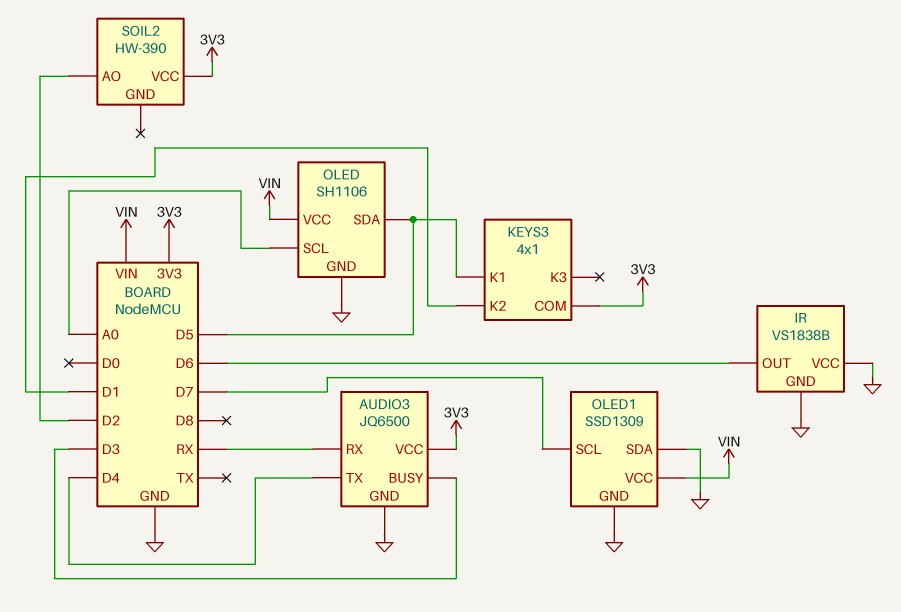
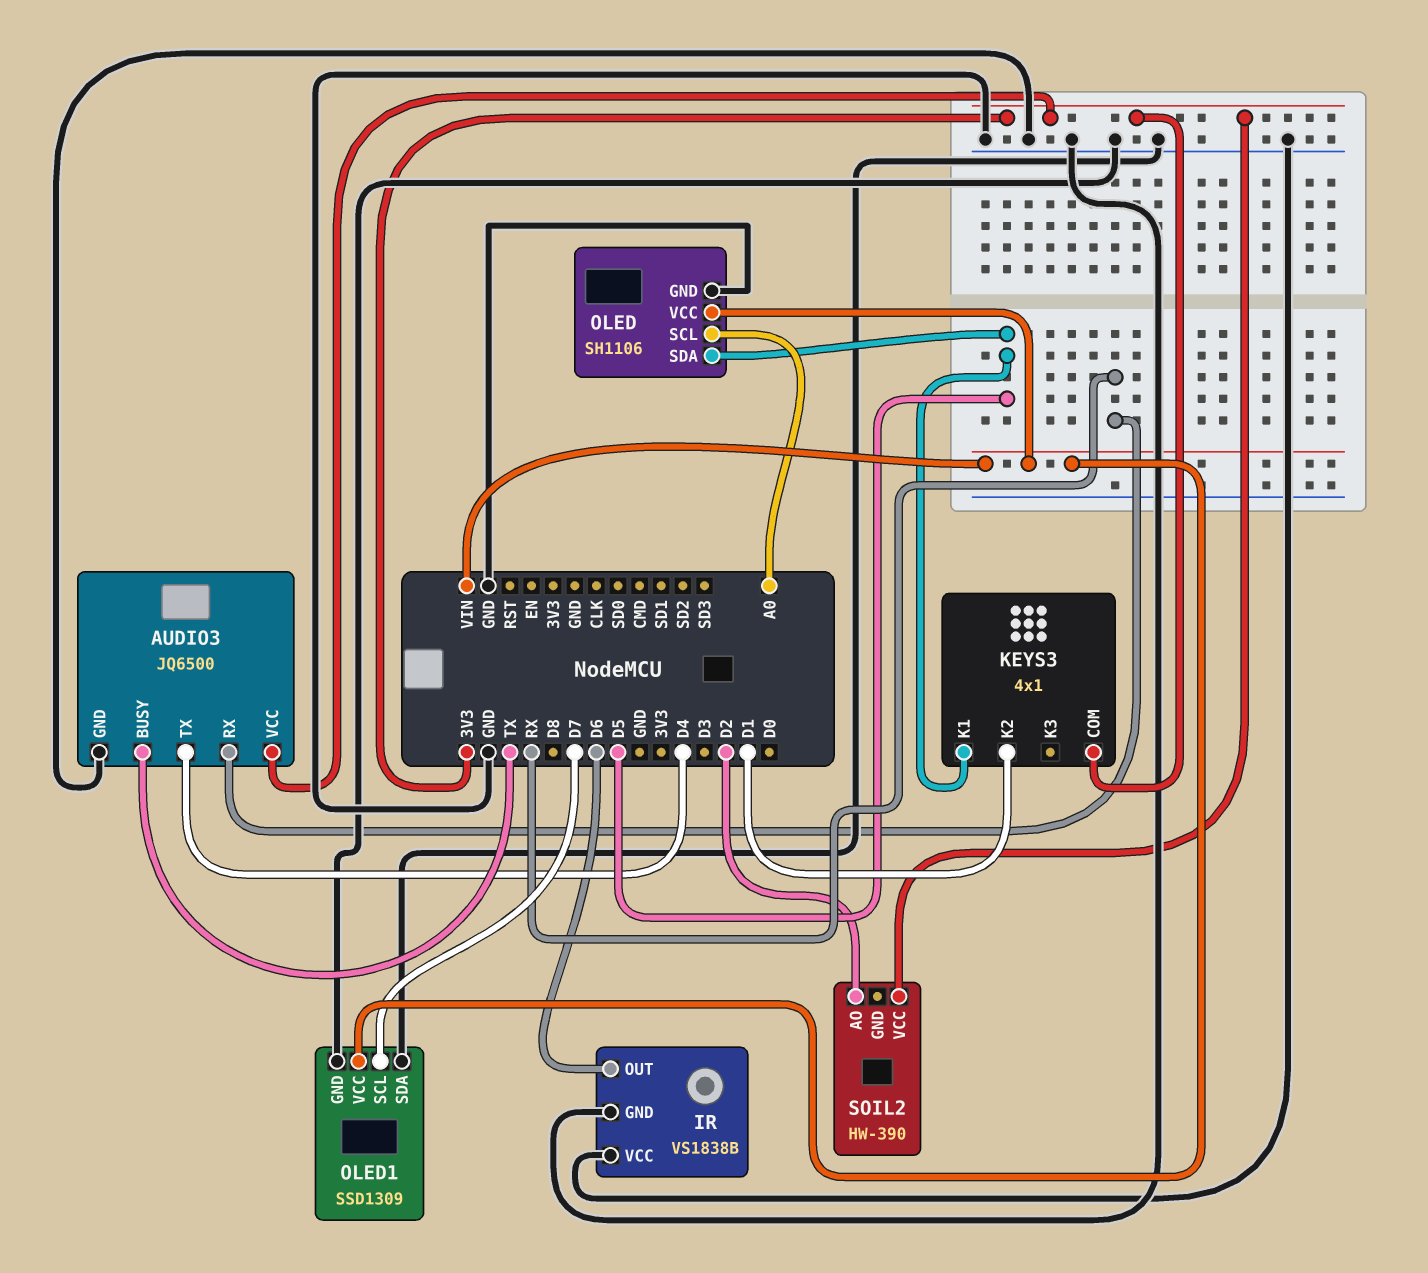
AUDIO3 pin BUSY: D3 -> TX

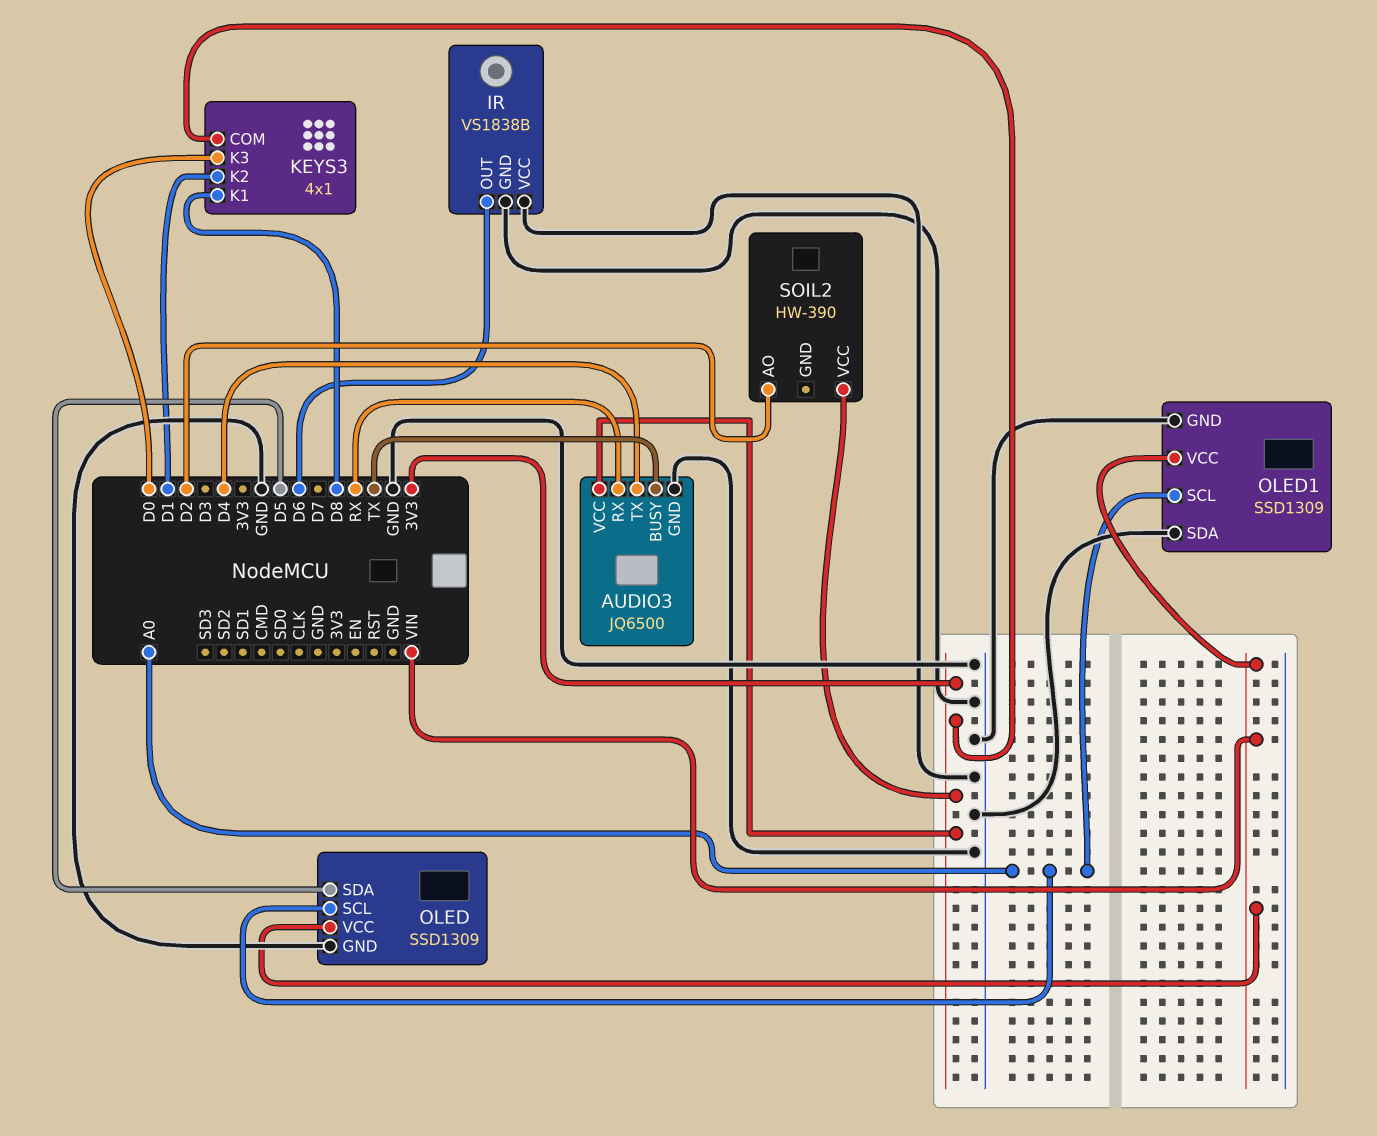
KEYS3 pin K1: D5 -> D8
KEYS3 pin K3: none -> D0
OLED: SH1106 -> SSD1309
OLED1 pin SCL: D7 -> A0

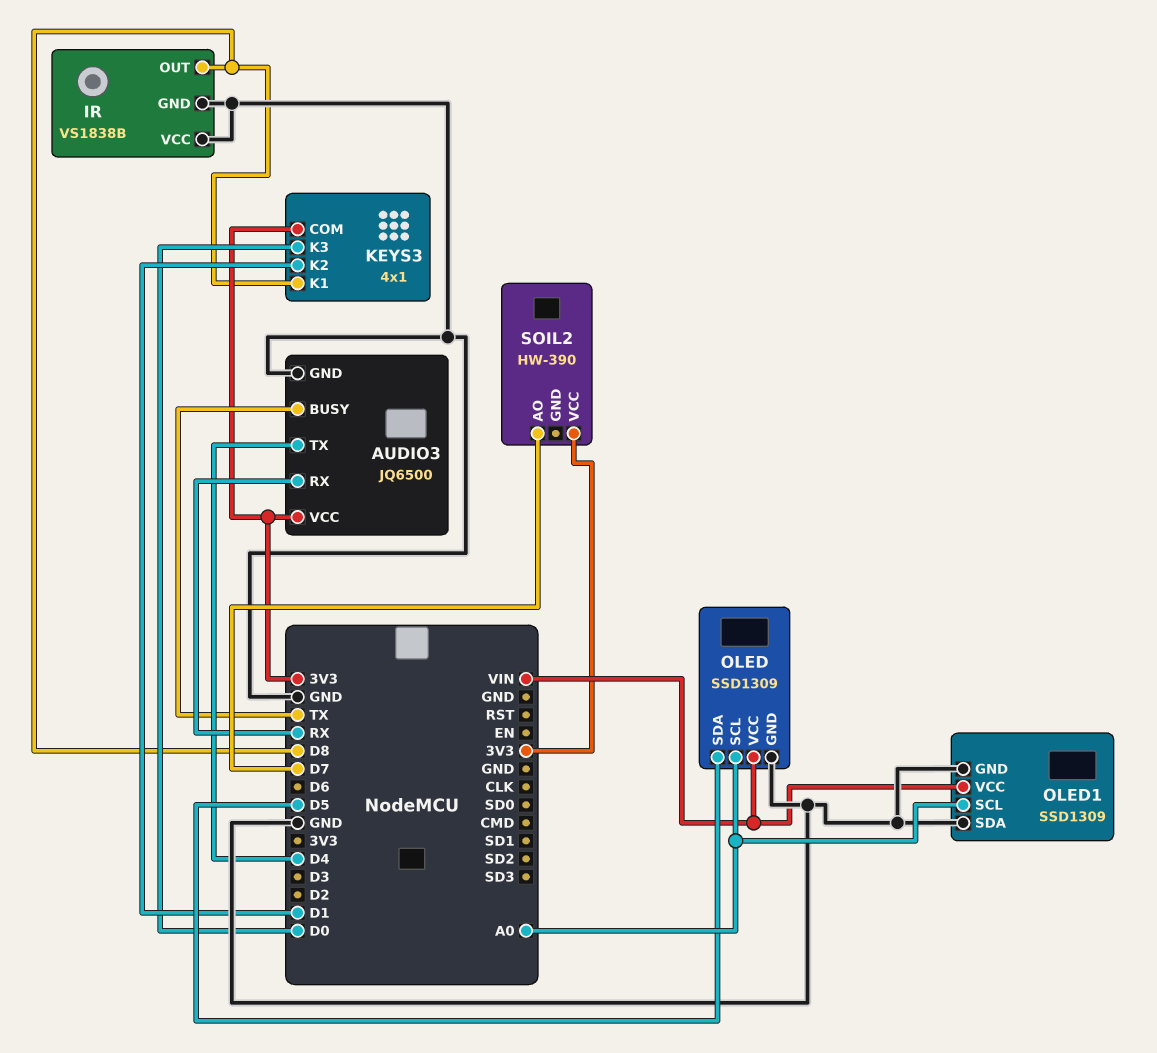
IR pin OUT: D6 -> D8
SOIL2 pin AO: D2 -> D7

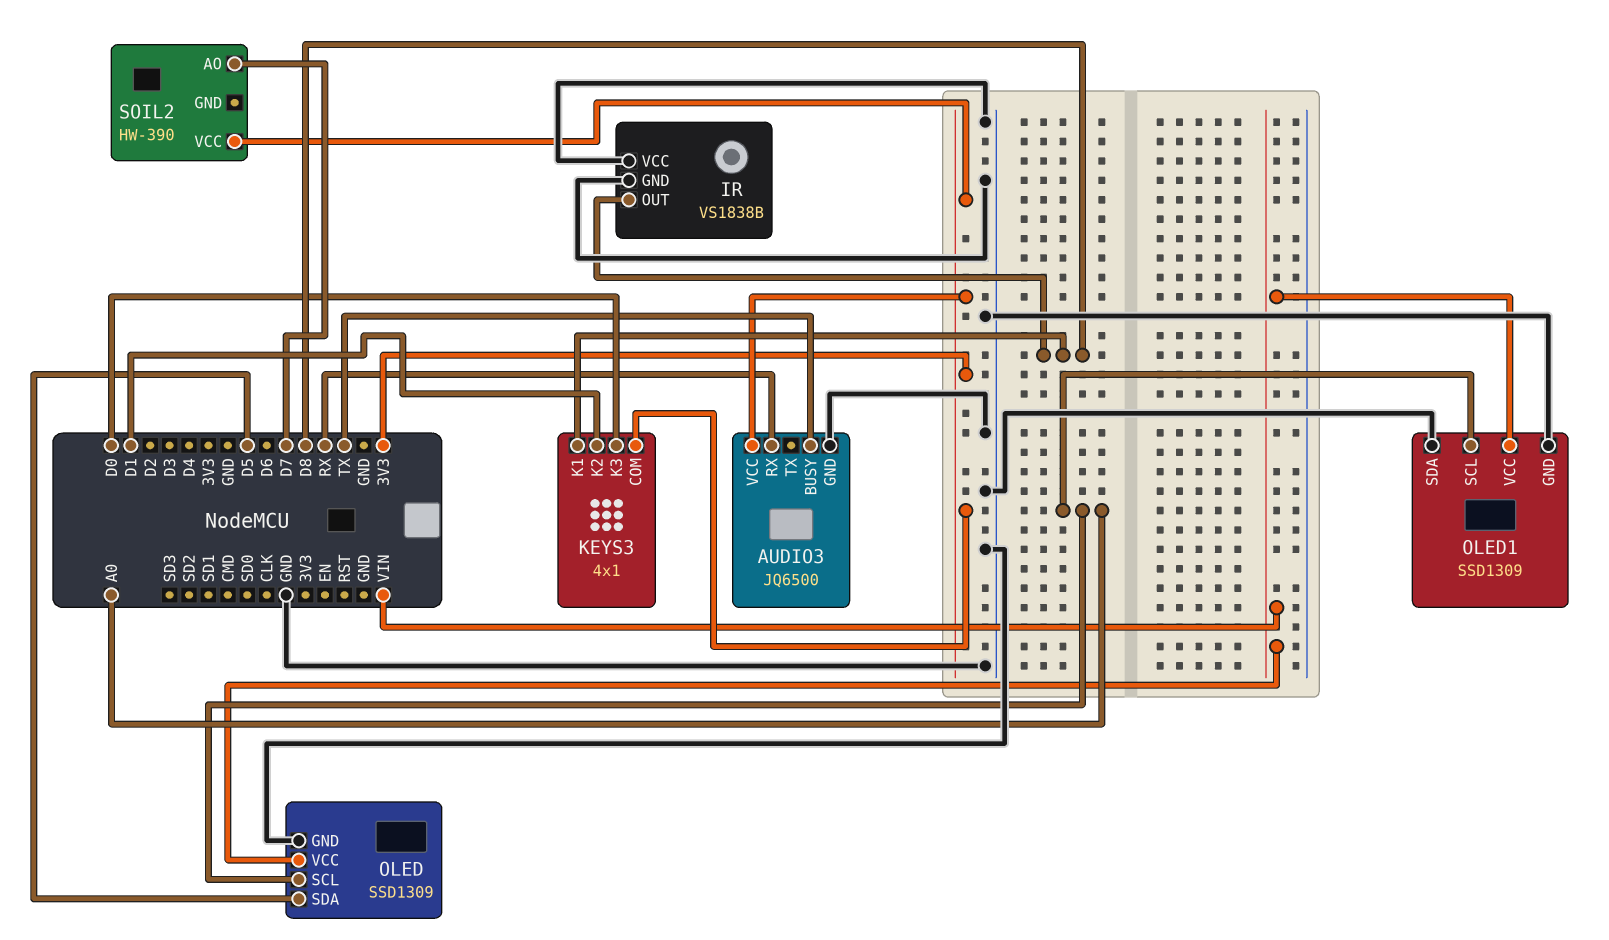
AUDIO3 pin TX: D4 -> none

